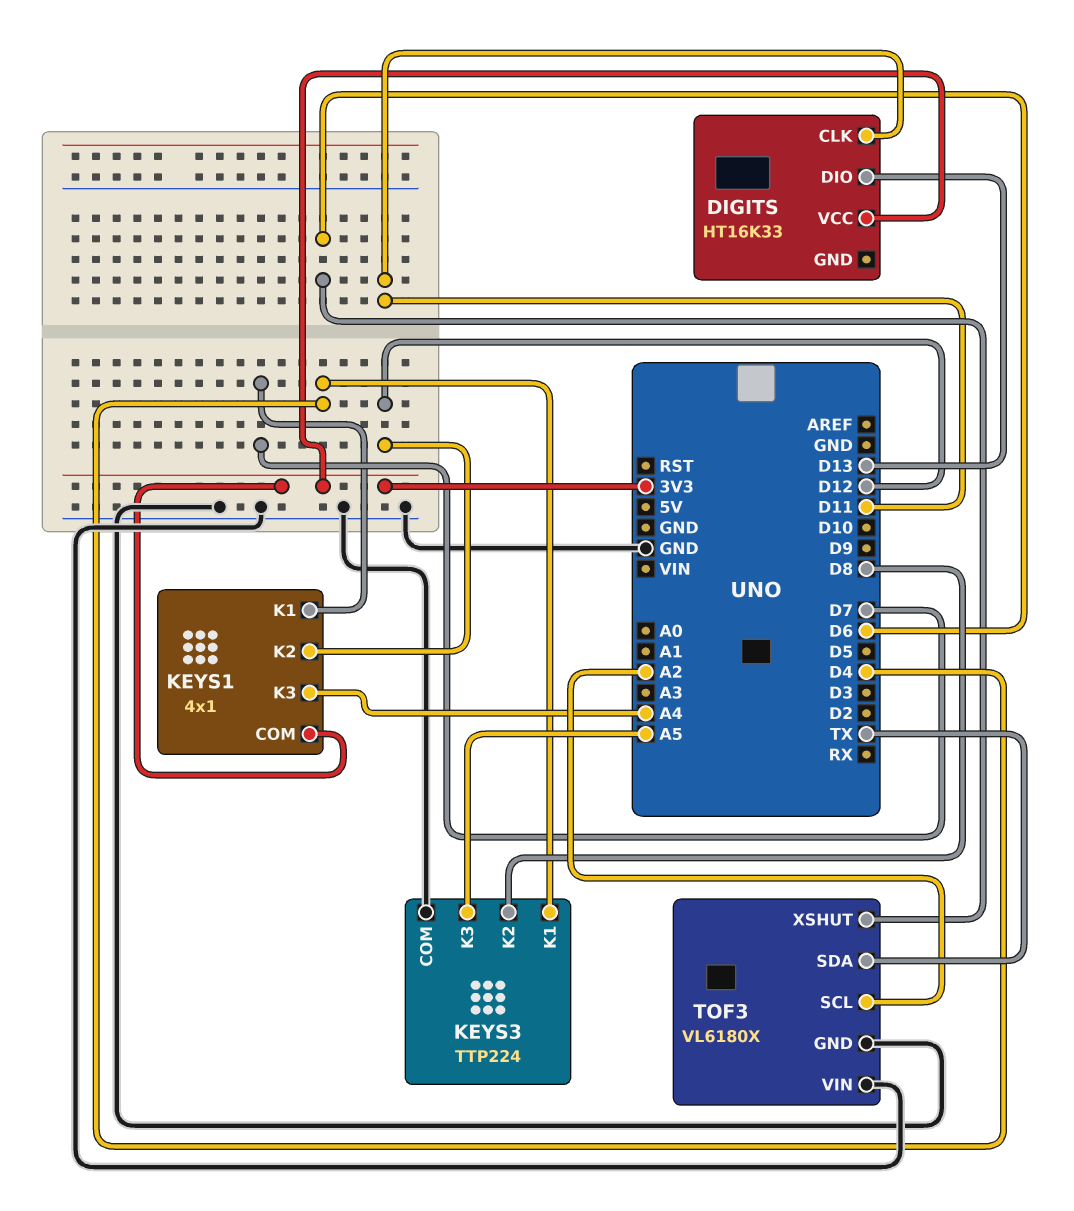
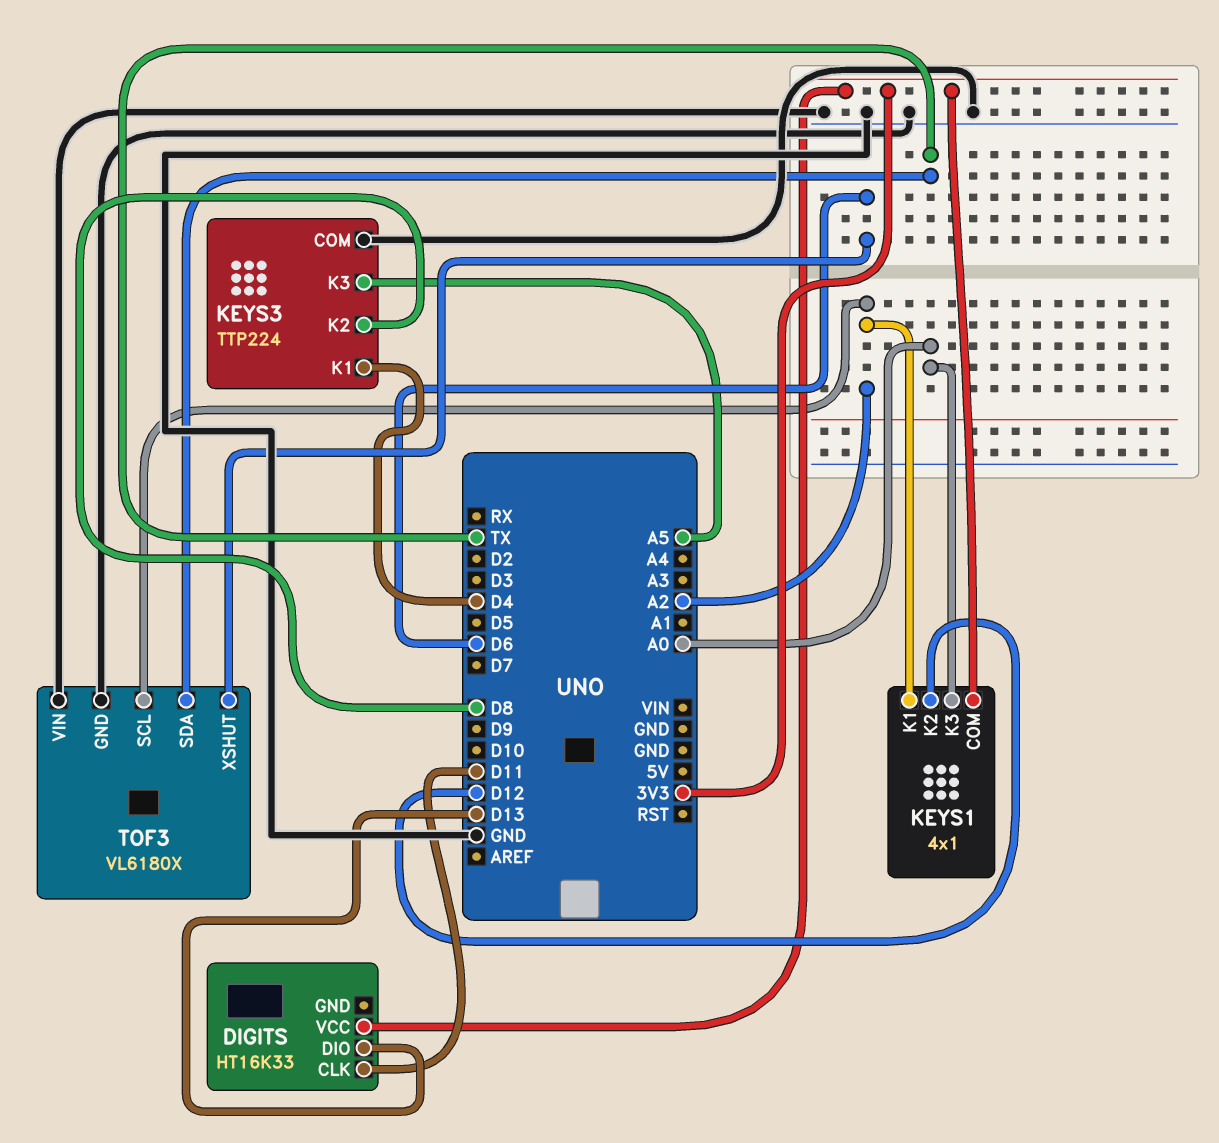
KEYS1 pin K1: D7 -> A2
KEYS1 pin K3: A4 -> A0

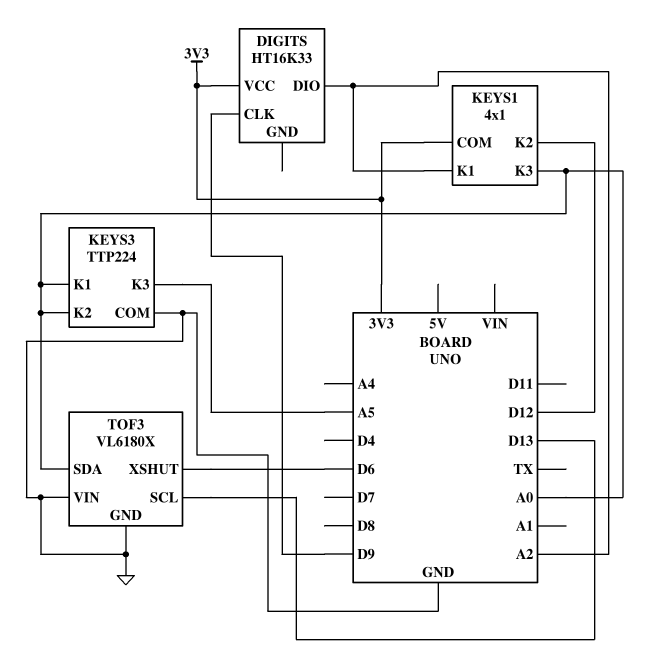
DIGITS pin CLK: D11 -> D9
DIGITS pin DIO: D13 -> A2
KEYS3 pin K1: D4 -> A0
KEYS3 pin K2: D8 -> A0
TOF3 pin SCL: A2 -> D13
TOF3 pin SDA: TX -> A0

